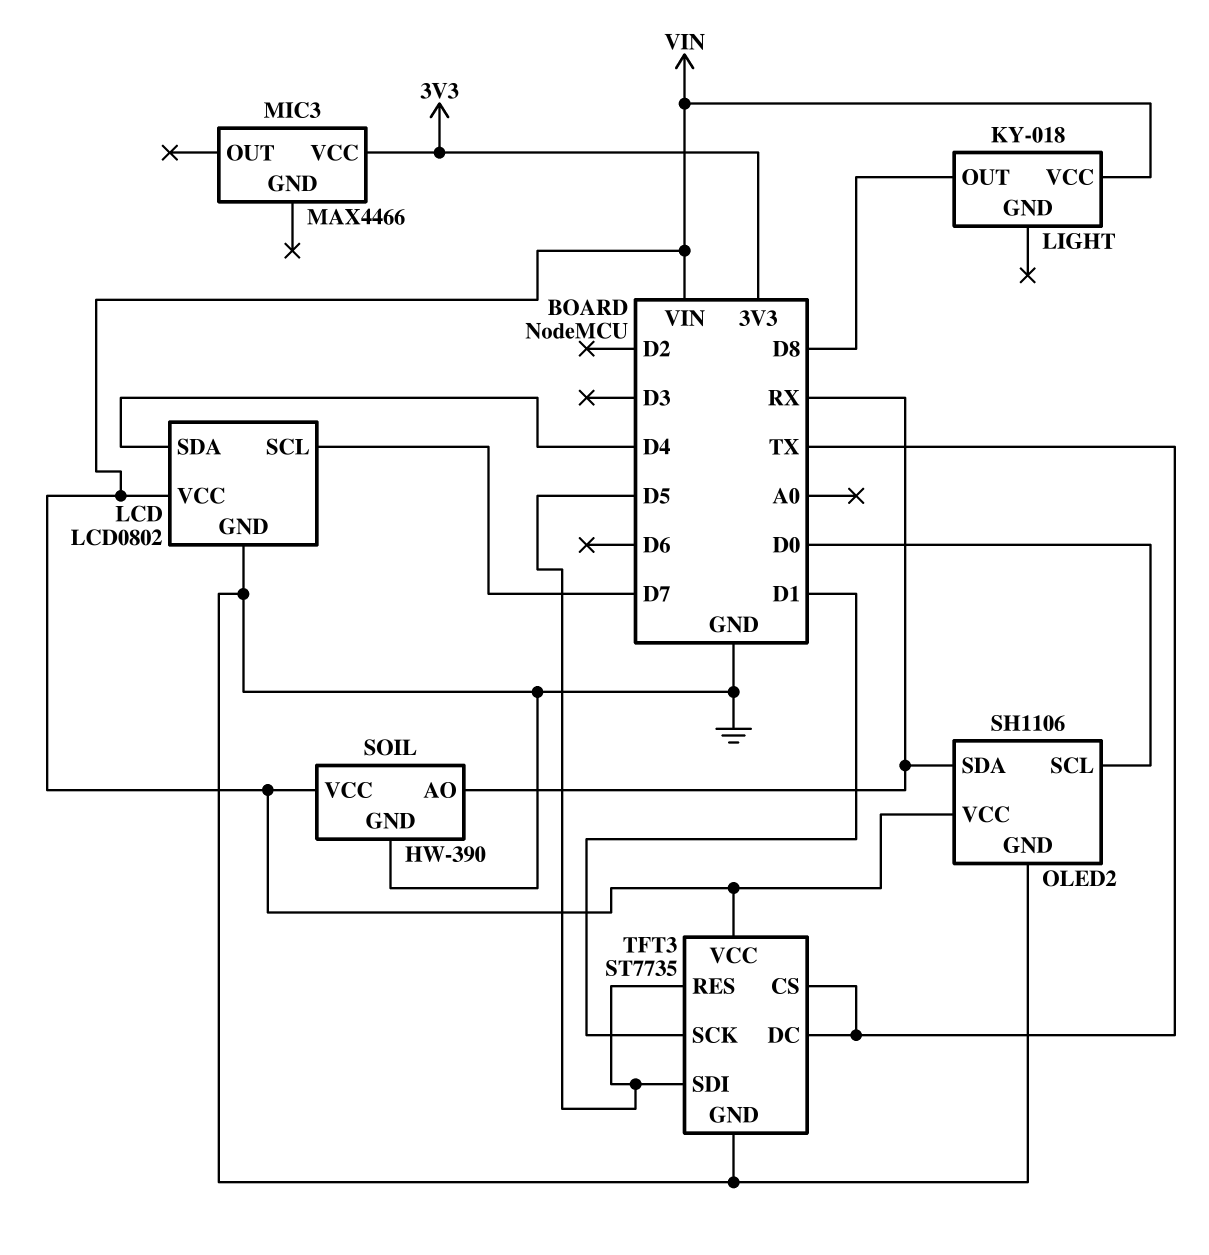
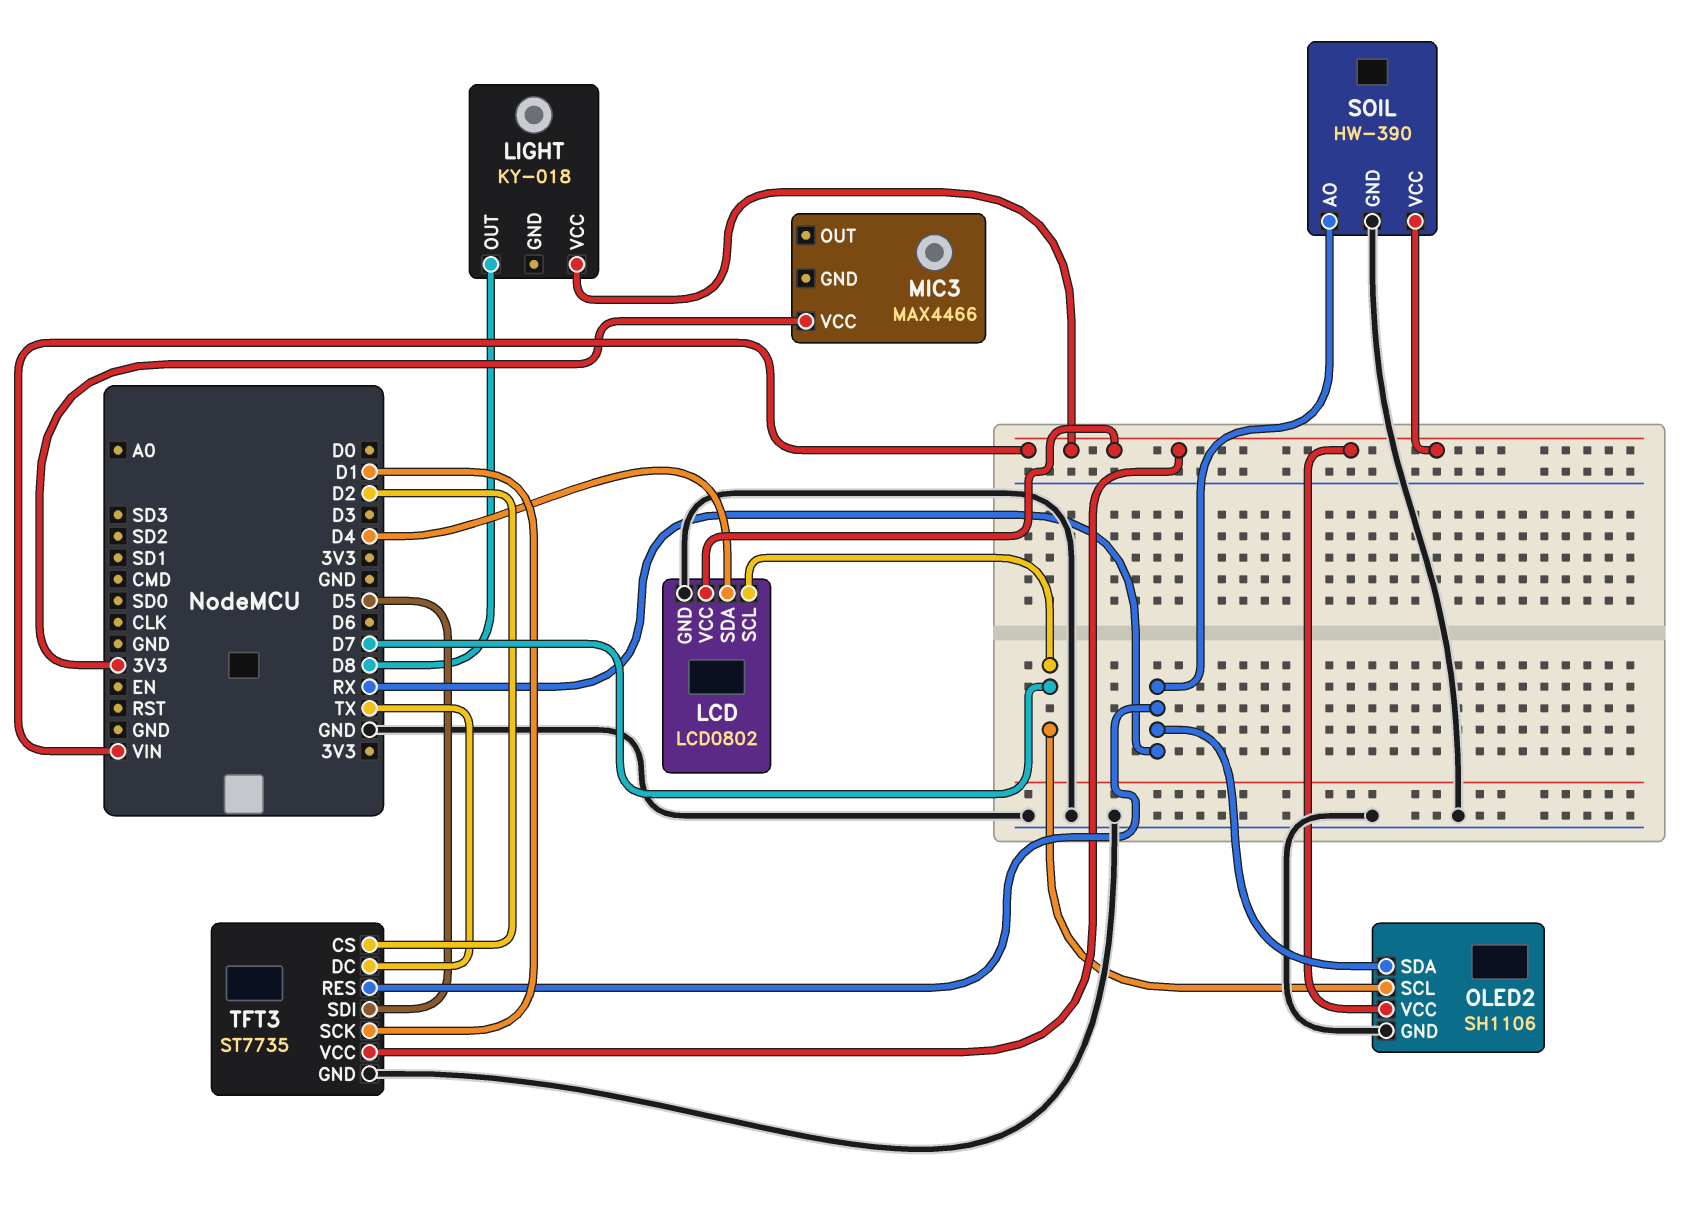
OLED2 pin SCL: D0 -> D7
TFT3 pin CS: TX -> D2
TFT3 pin RES: D5 -> RX

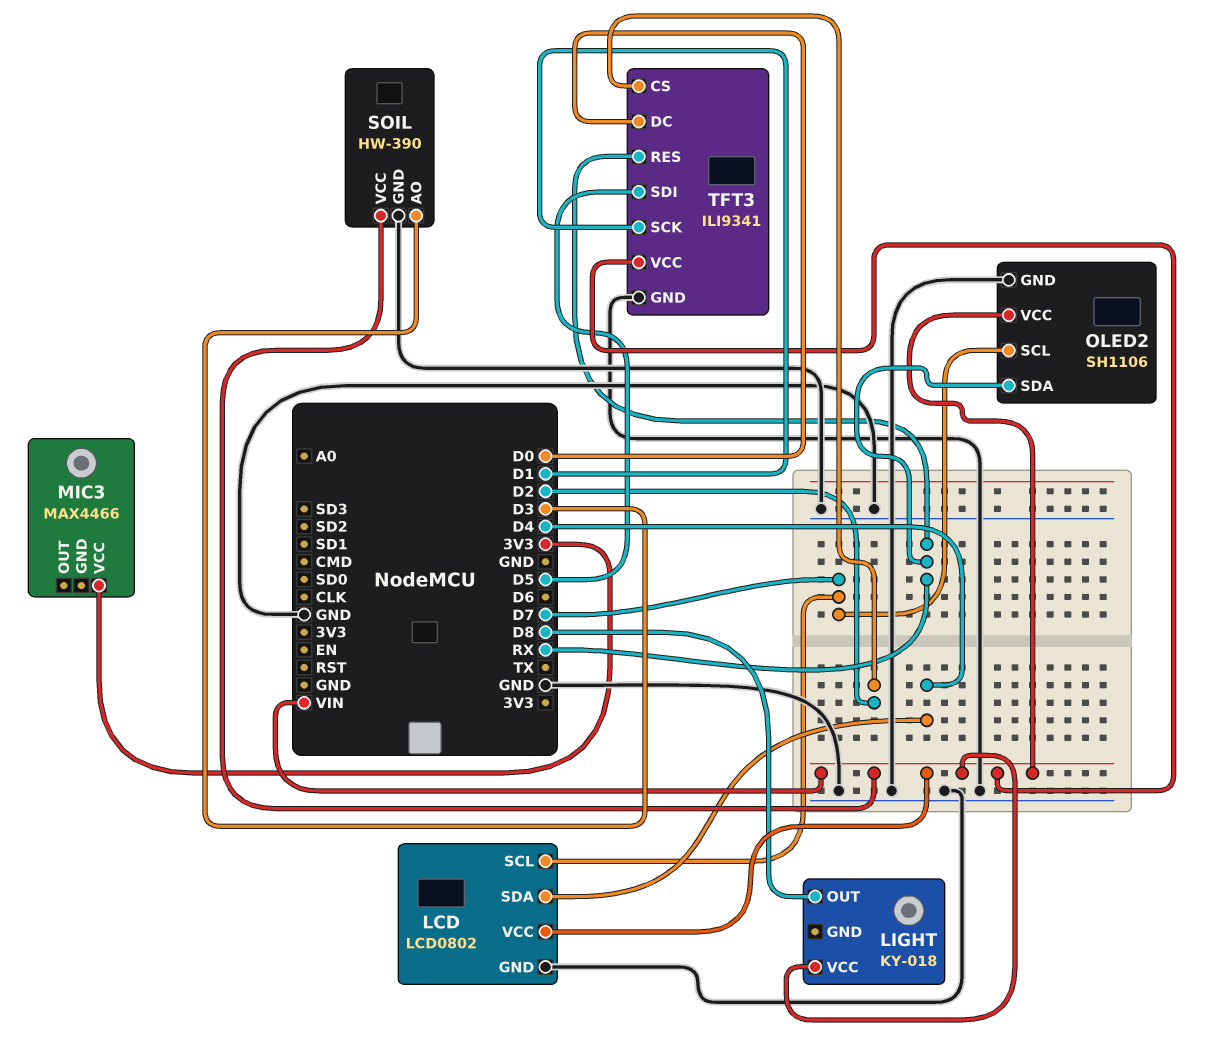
SOIL pin AO: RX -> D3
TFT3: ST7735 -> ILI9341
TFT3 pin DC: TX -> D0

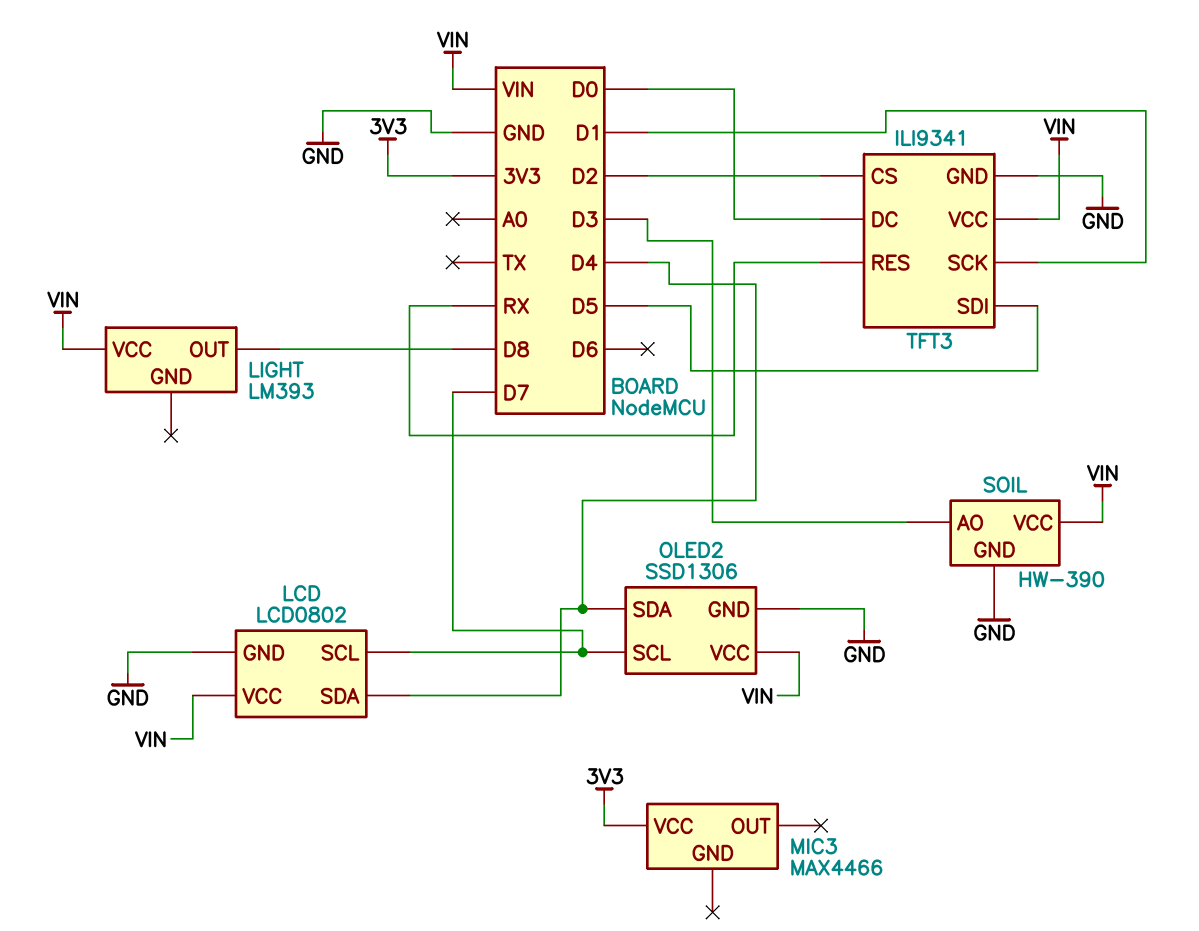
LIGHT: KY-018 -> LM393
OLED2: SH1106 -> SSD1306
OLED2 pin SDA: RX -> D4

